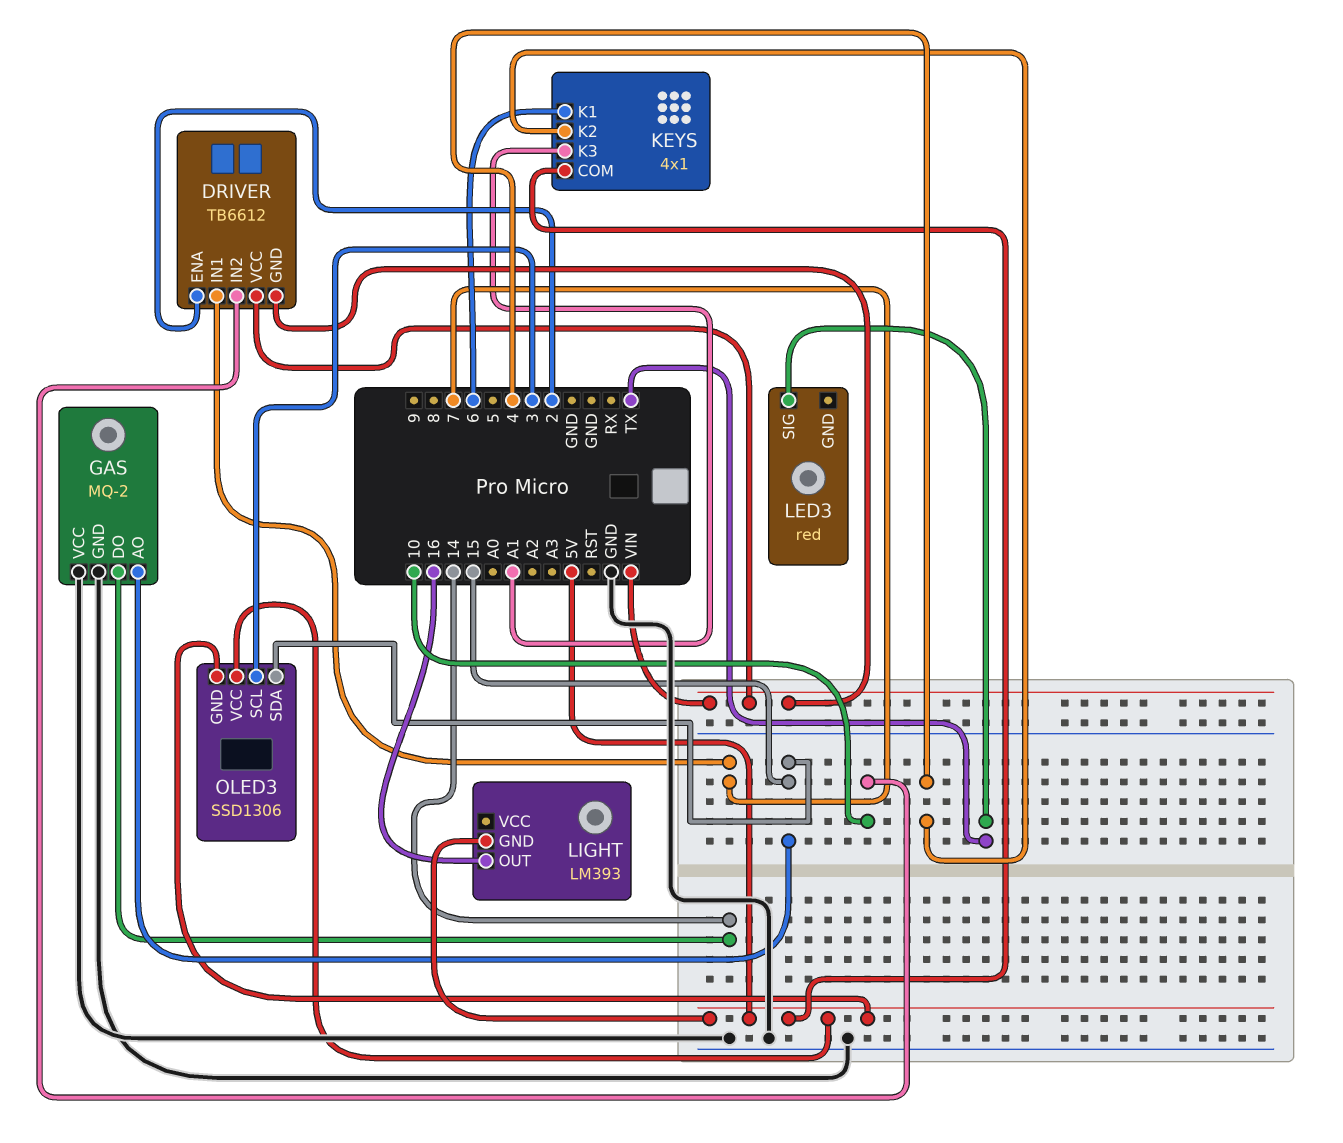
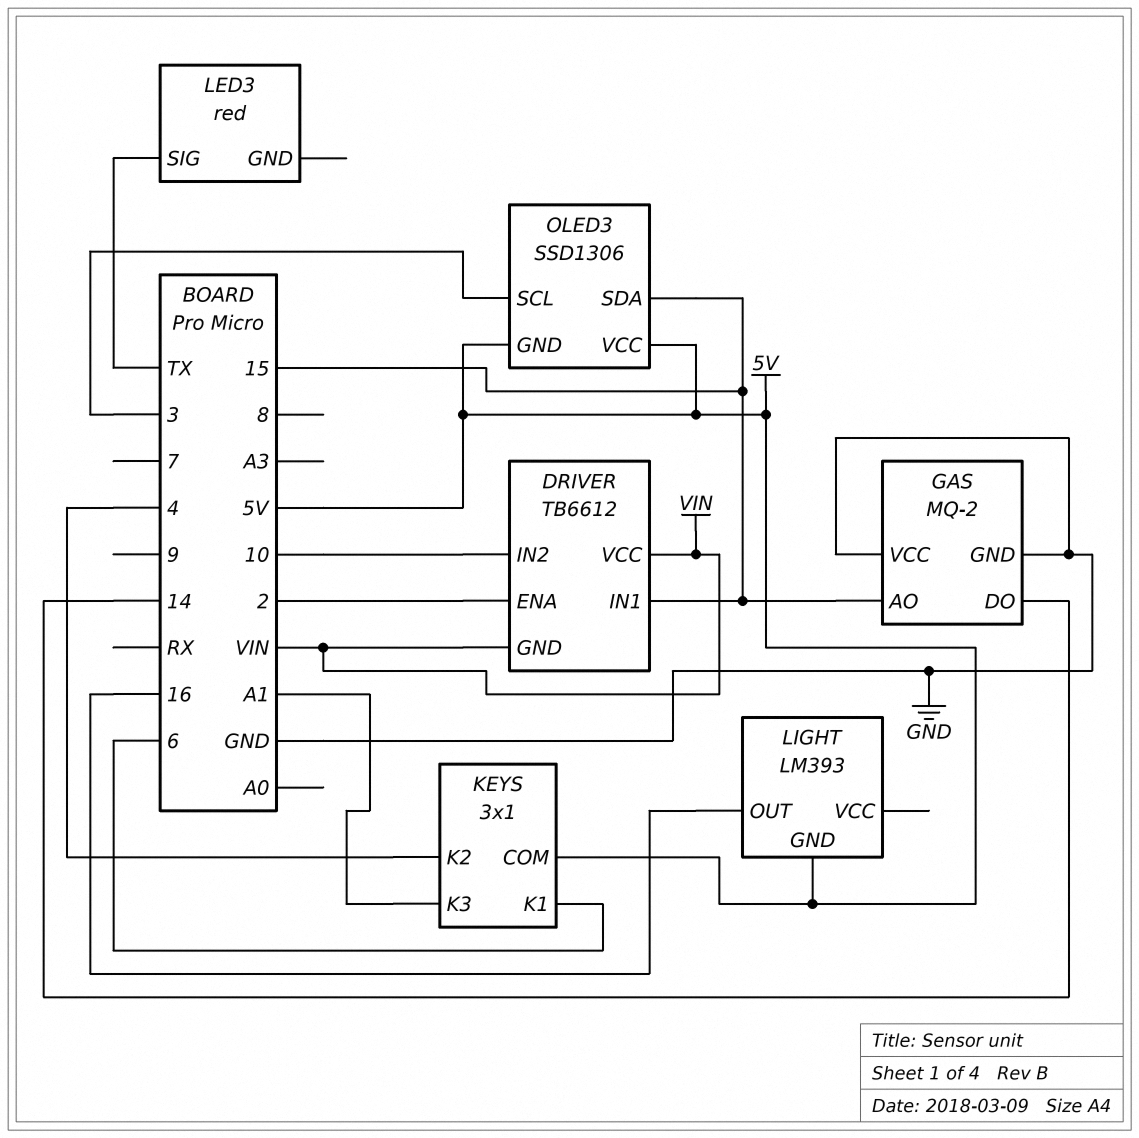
DRIVER pin IN1: 7 -> 15
KEYS: 4x1 -> 3x1

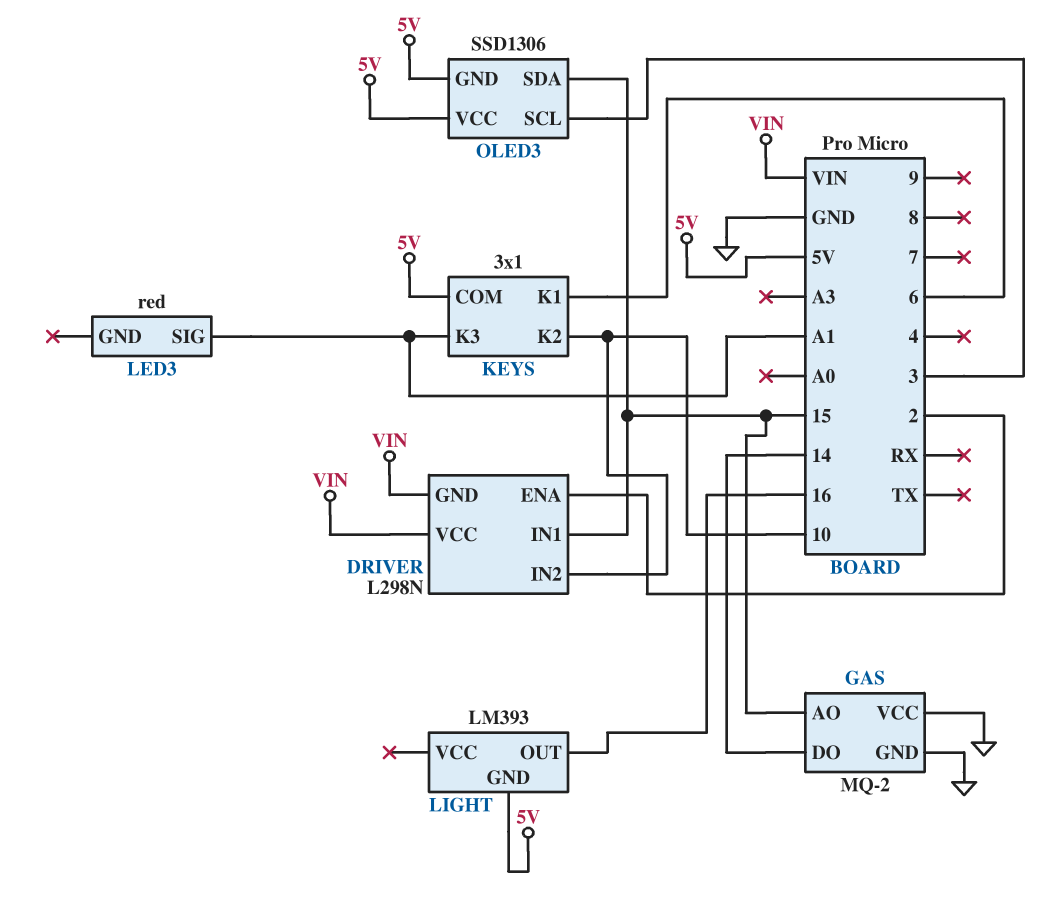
DRIVER: TB6612 -> L298N
KEYS pin K2: 4 -> 10
LED3 pin SIG: TX -> A1

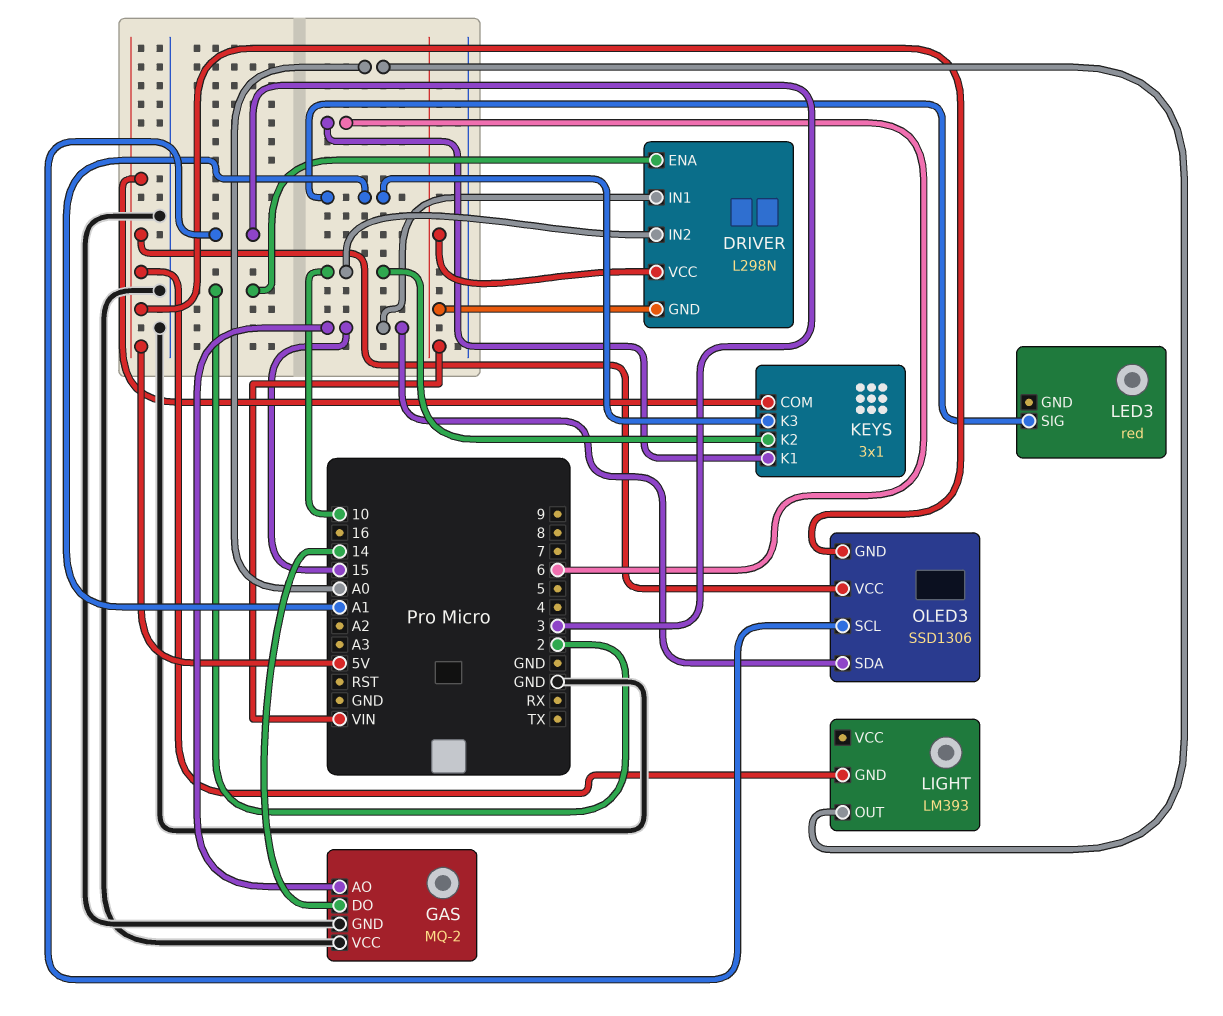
LIGHT pin OUT: 16 -> A0

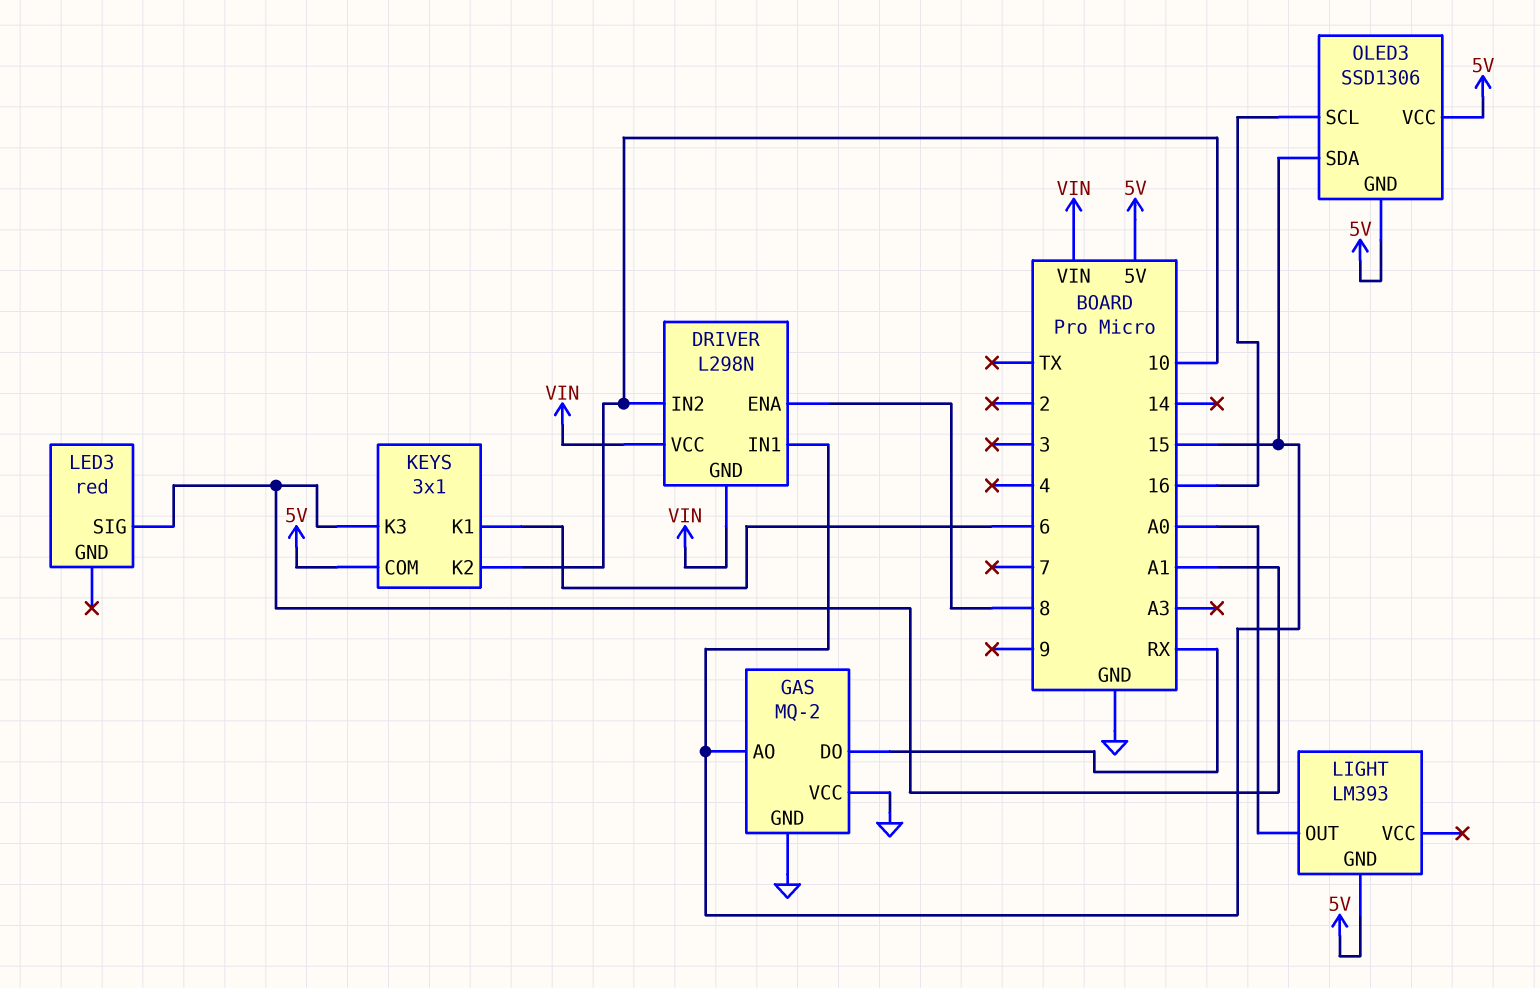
DRIVER pin ENA: 2 -> 8
GAS pin DO: 14 -> RX
OLED3 pin SCL: 3 -> 16

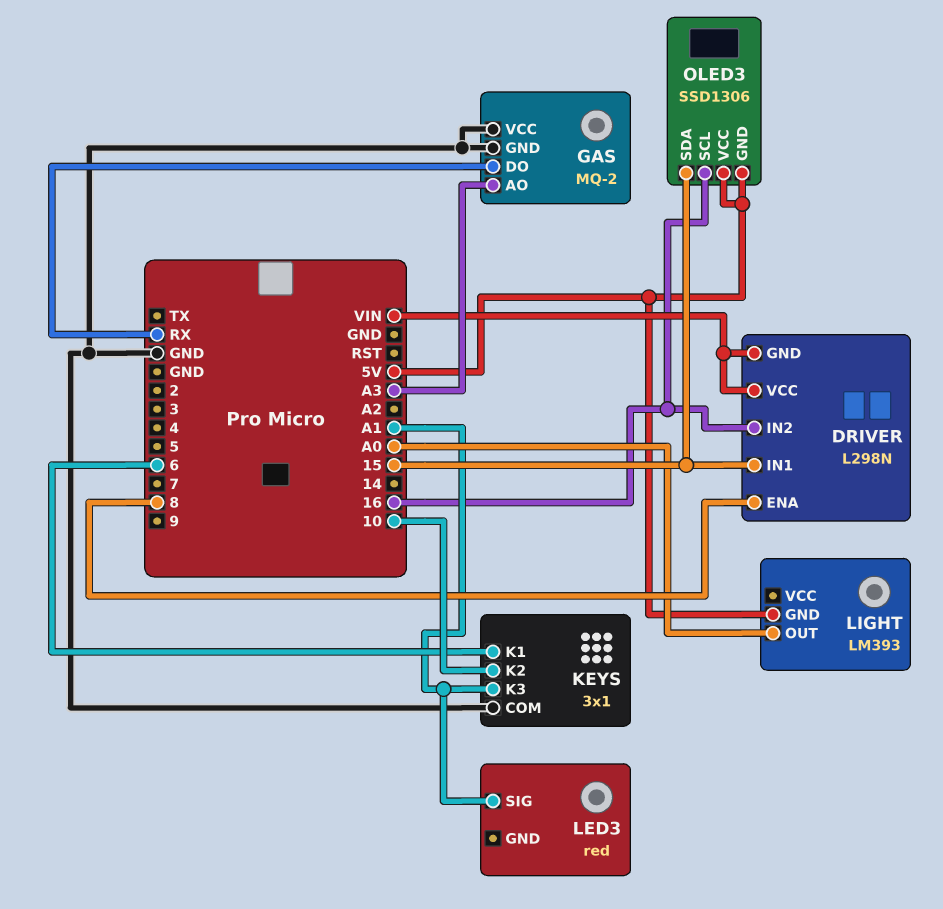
DRIVER pin IN2: 10 -> 16
GAS pin AO: 15 -> A3
KEYS pin COM: 5V -> GND

